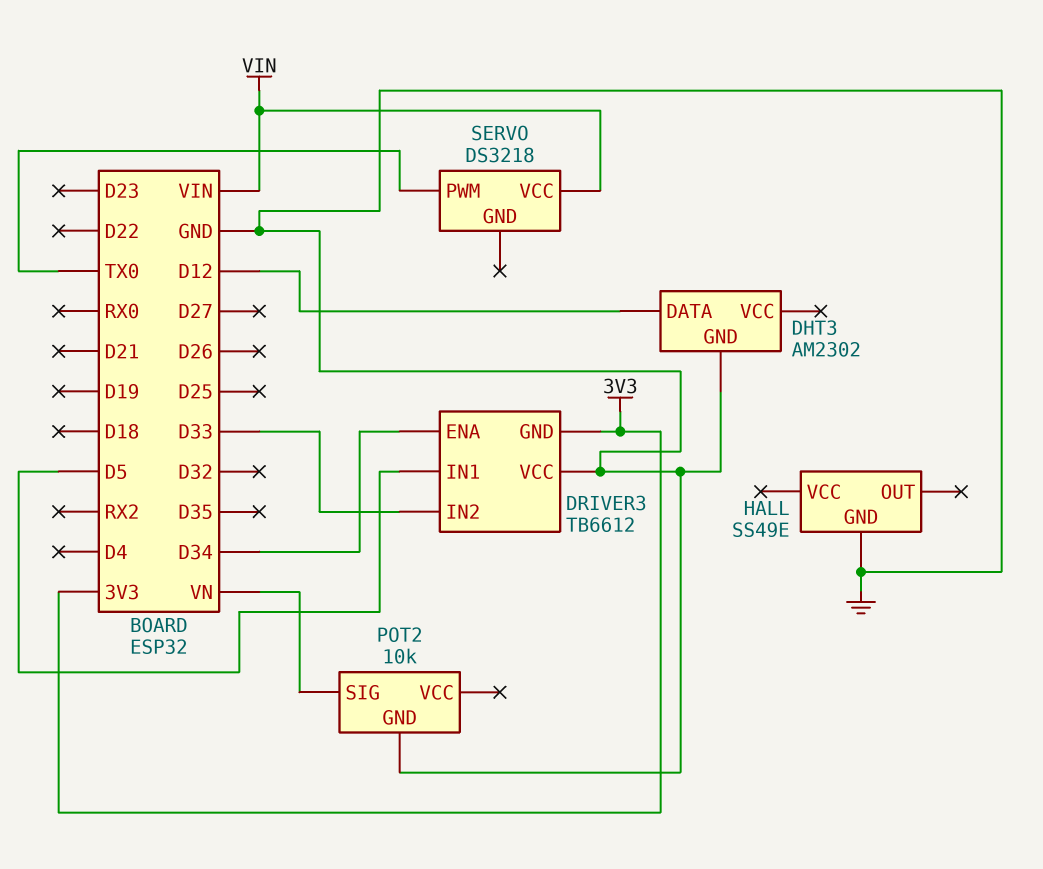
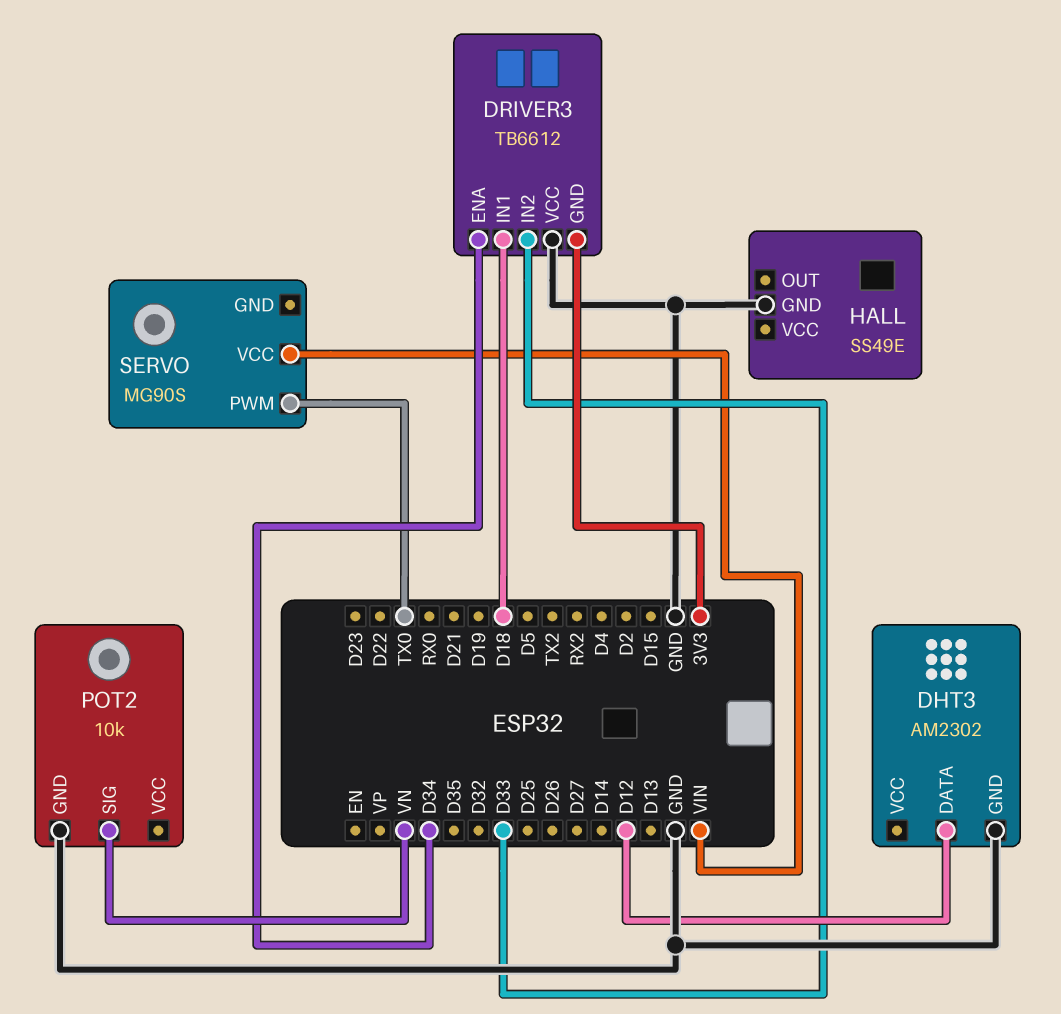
DRIVER3 pin IN1: D5 -> D18
SERVO: DS3218 -> MG90S

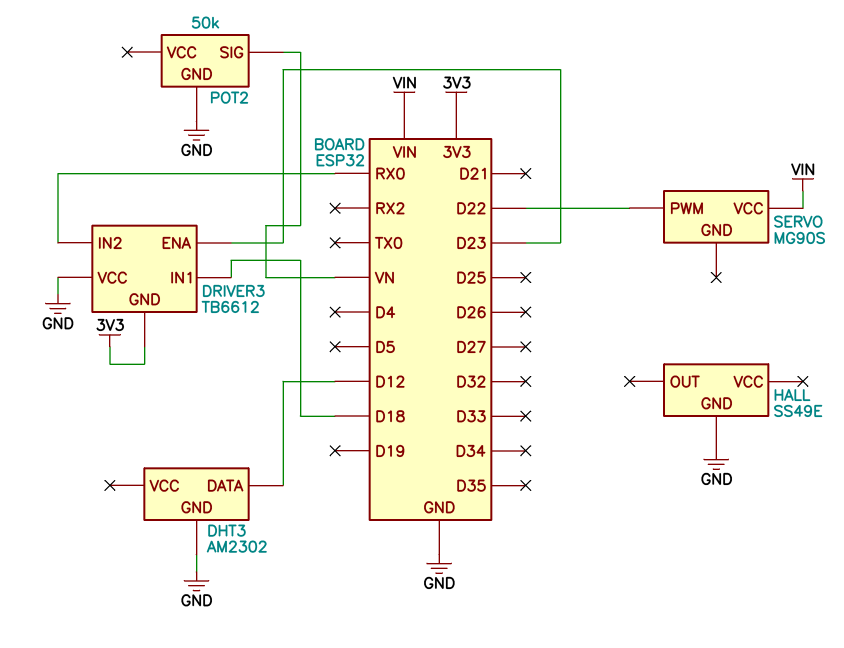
DRIVER3 pin ENA: D34 -> D23
DRIVER3 pin IN2: D33 -> RX0
POT2: 10k -> 50k
SERVO pin PWM: TX0 -> D22

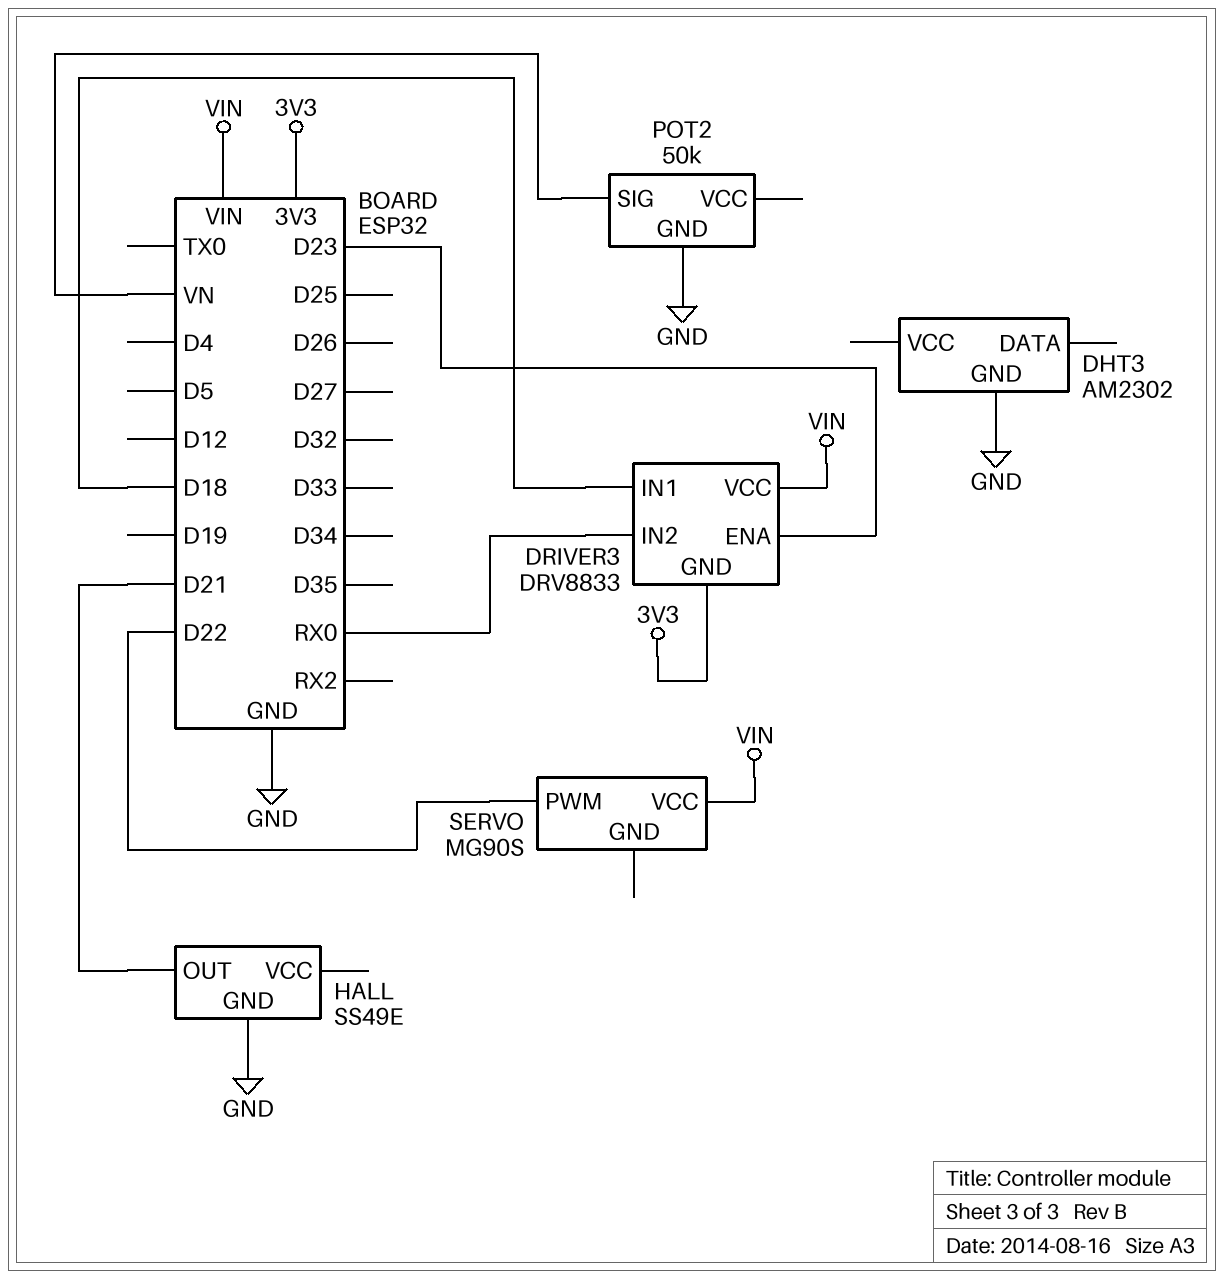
DHT3 pin DATA: D12 -> none
DRIVER3: TB6612 -> DRV8833
DRIVER3 pin VCC: GND -> VIN
HALL pin OUT: none -> D21

